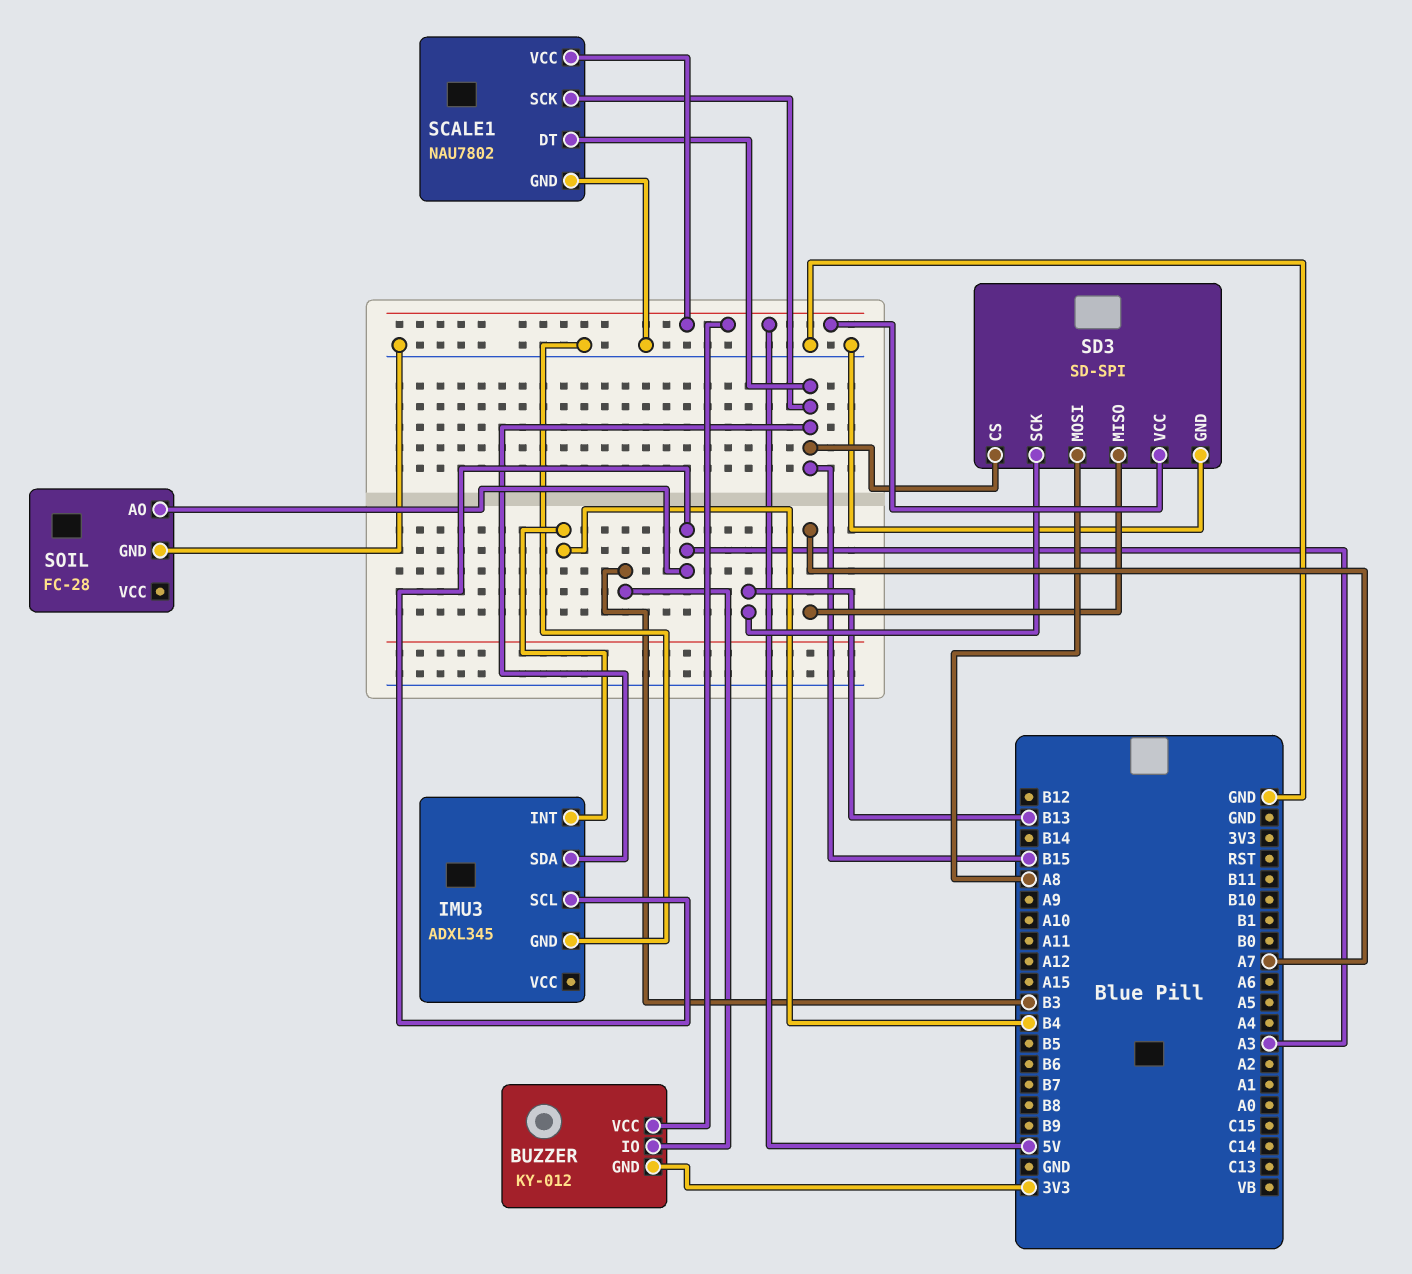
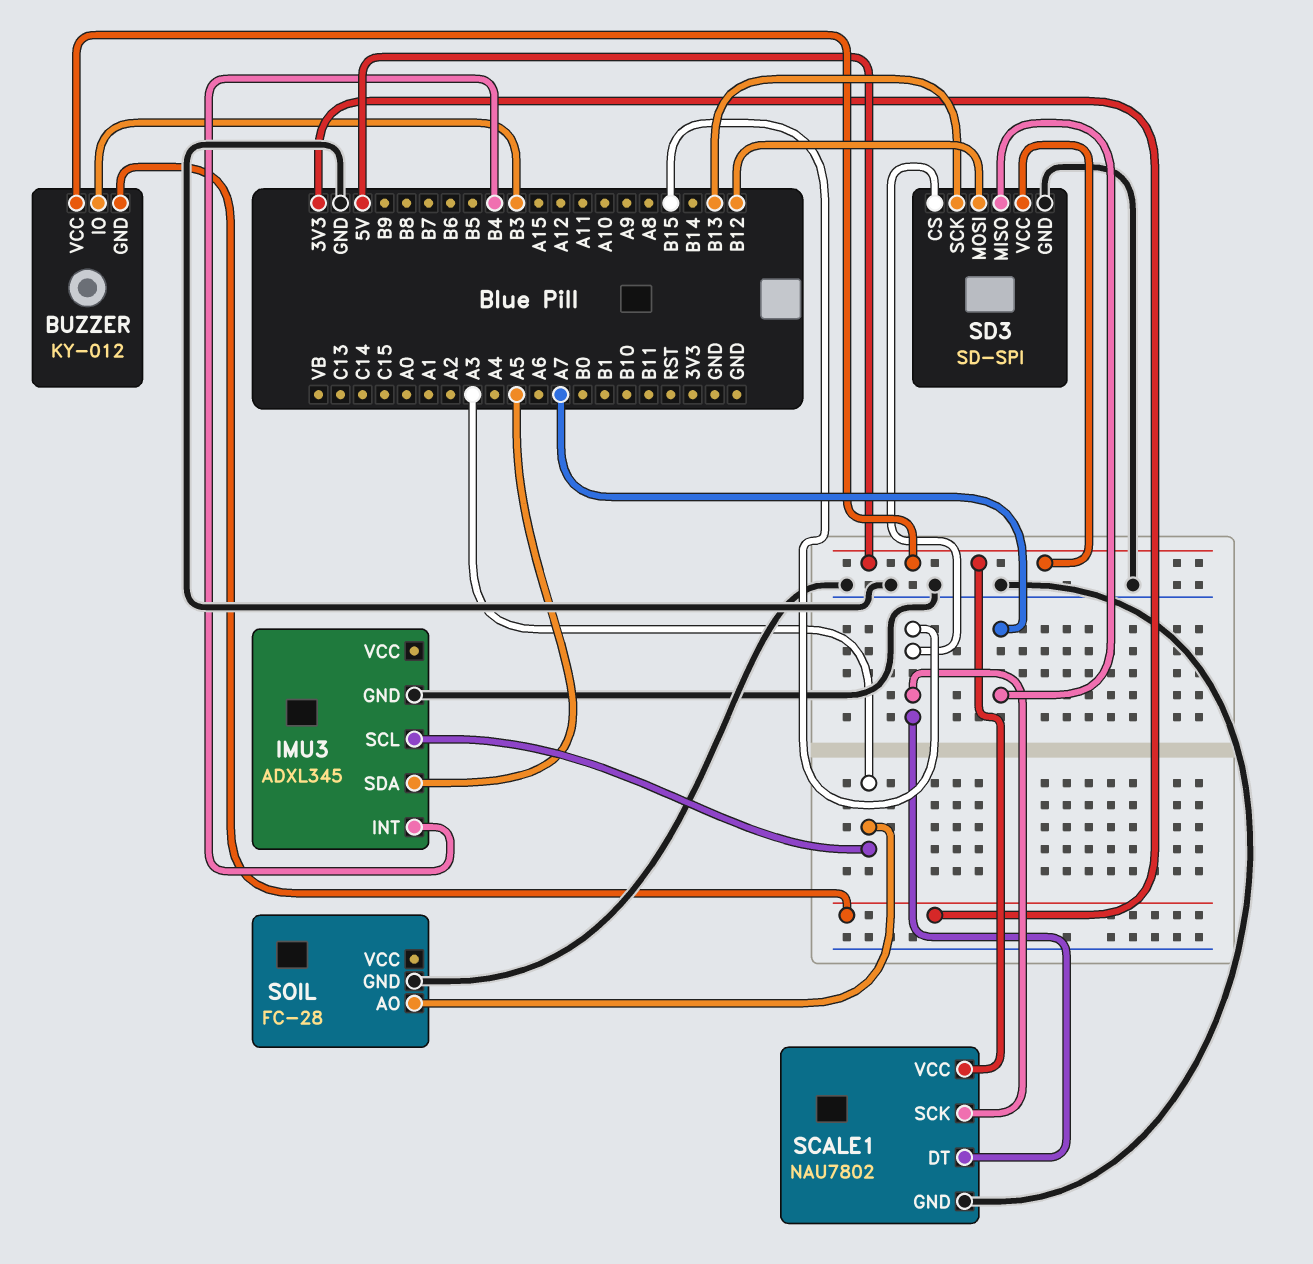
IMU3 pin SDA: B15 -> A5
SD3 pin MOSI: A8 -> B12

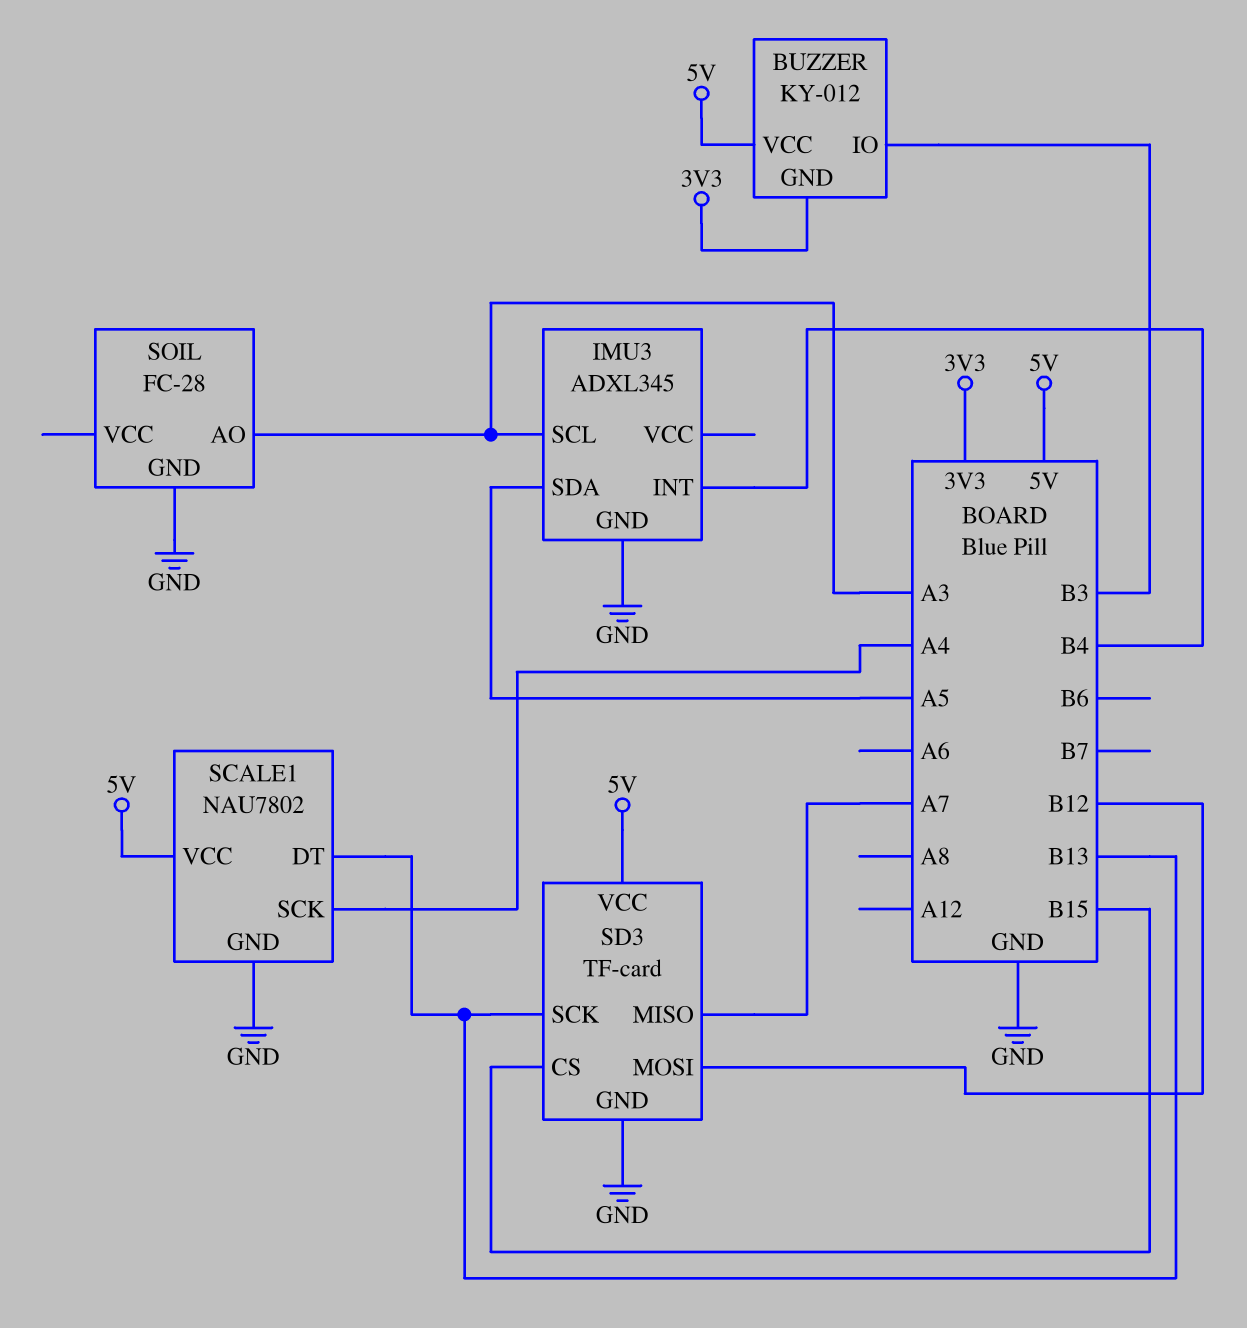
SCALE1 pin DT: B15 -> B13
SCALE1 pin SCK: B15 -> A4
SD3: SD-SPI -> TF-card

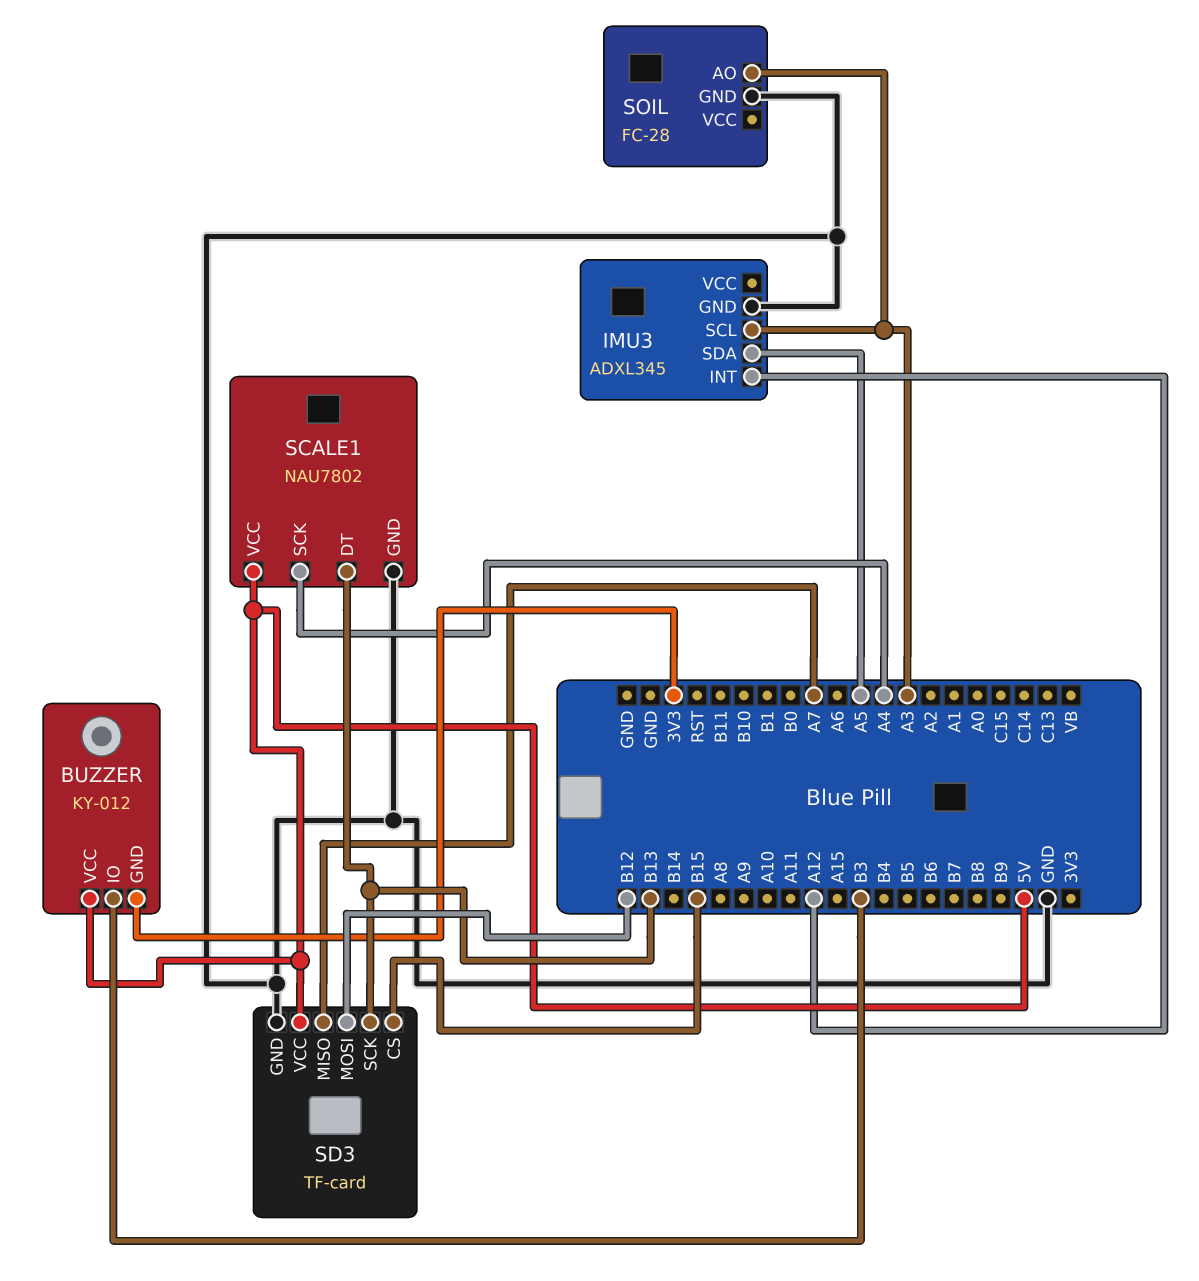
IMU3 pin INT: B4 -> A12

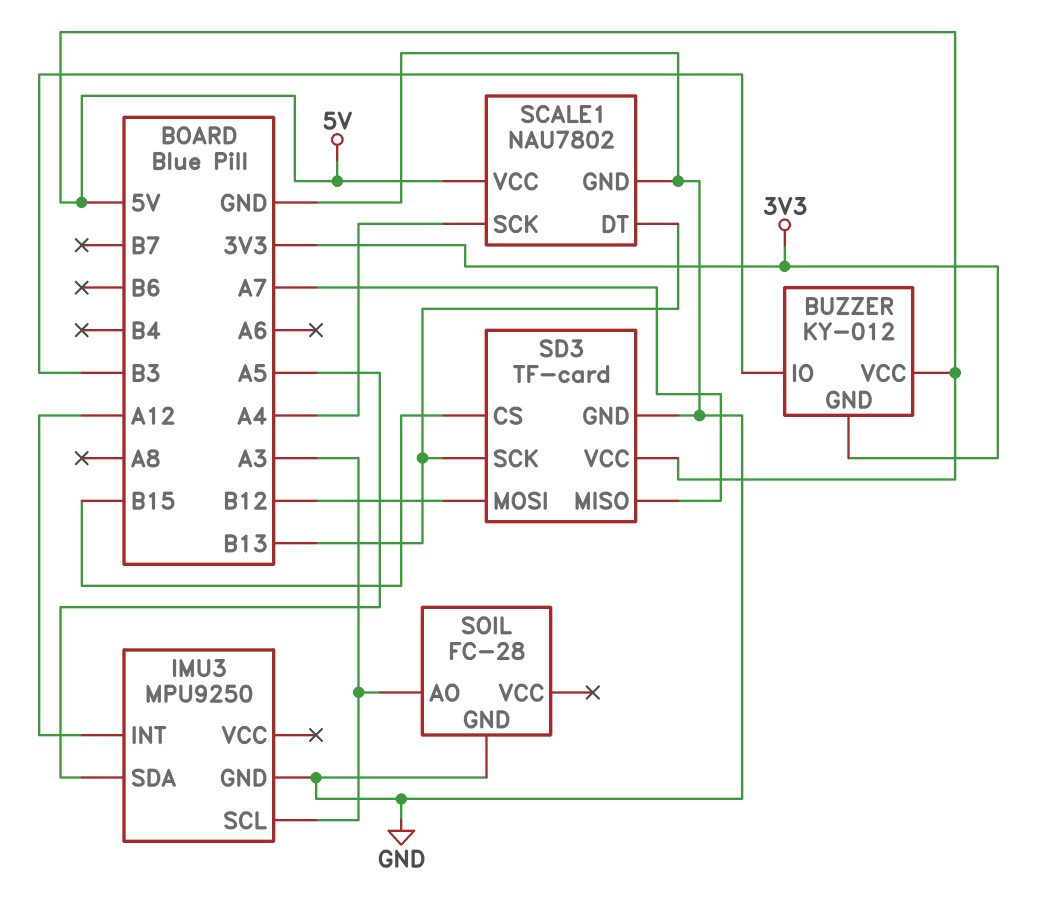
IMU3: ADXL345 -> MPU9250

